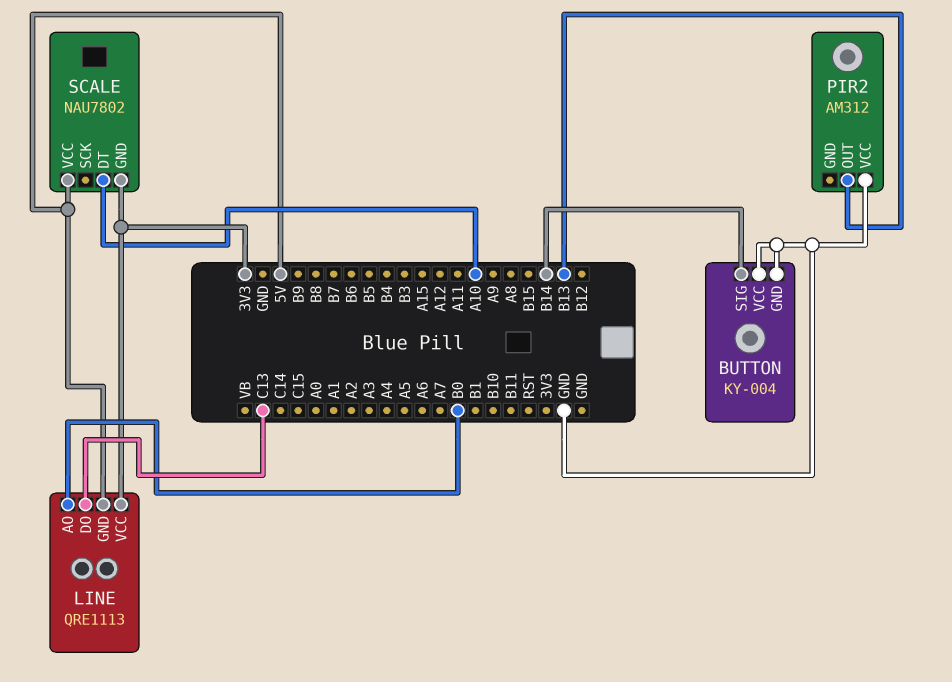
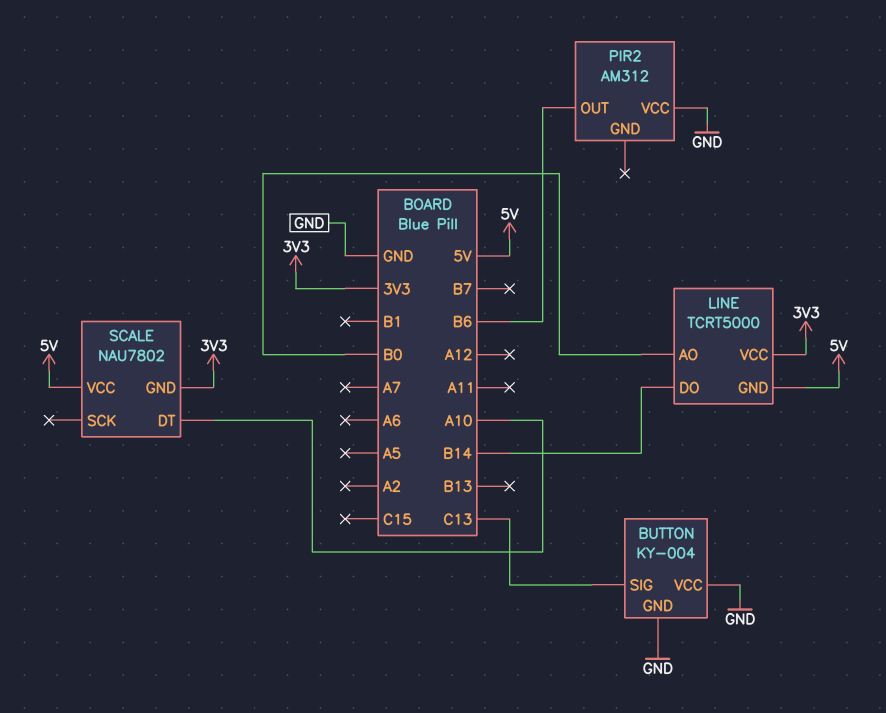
BUTTON pin SIG: B14 -> C13
LINE: QRE1113 -> TCRT5000
LINE pin DO: C13 -> B14
PIR2 pin OUT: B13 -> B6

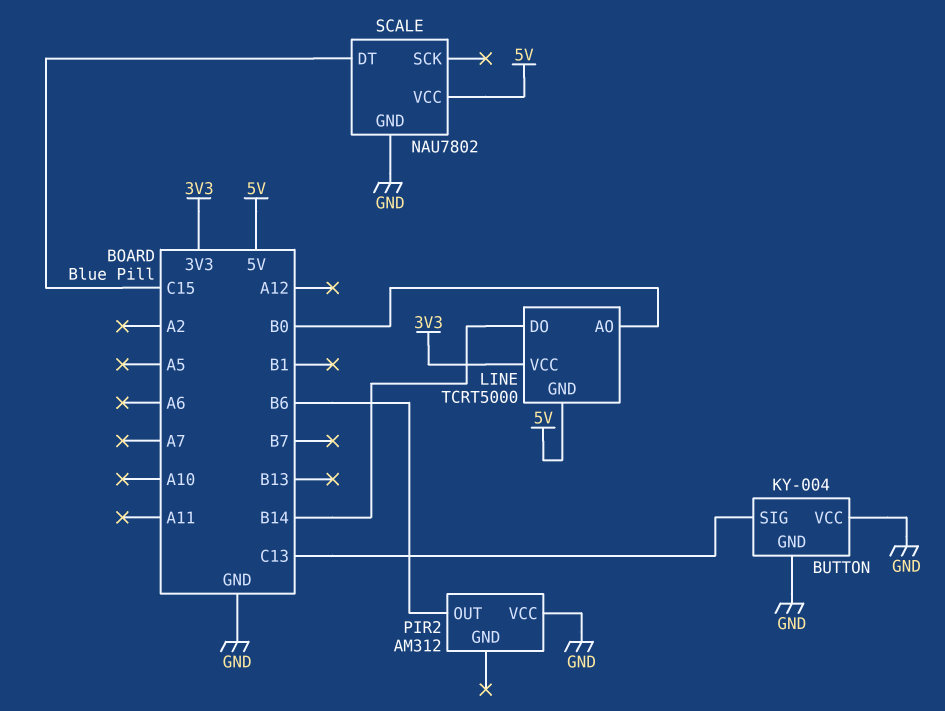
SCALE pin DT: A10 -> C15
SCALE pin GND: 3V3 -> GND

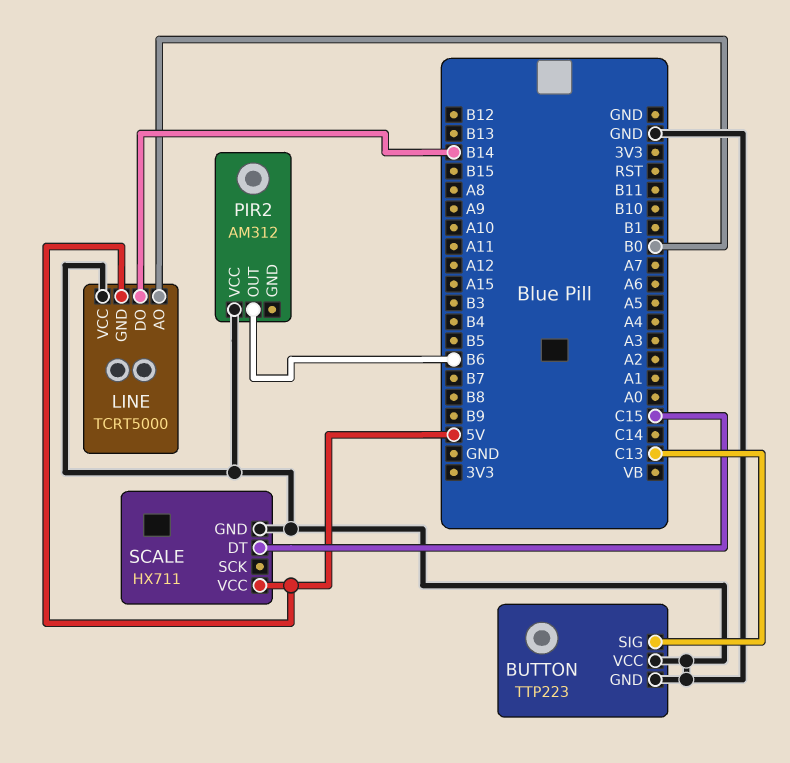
BUTTON: KY-004 -> TTP223
LINE pin VCC: 3V3 -> GND
SCALE: NAU7802 -> HX711

